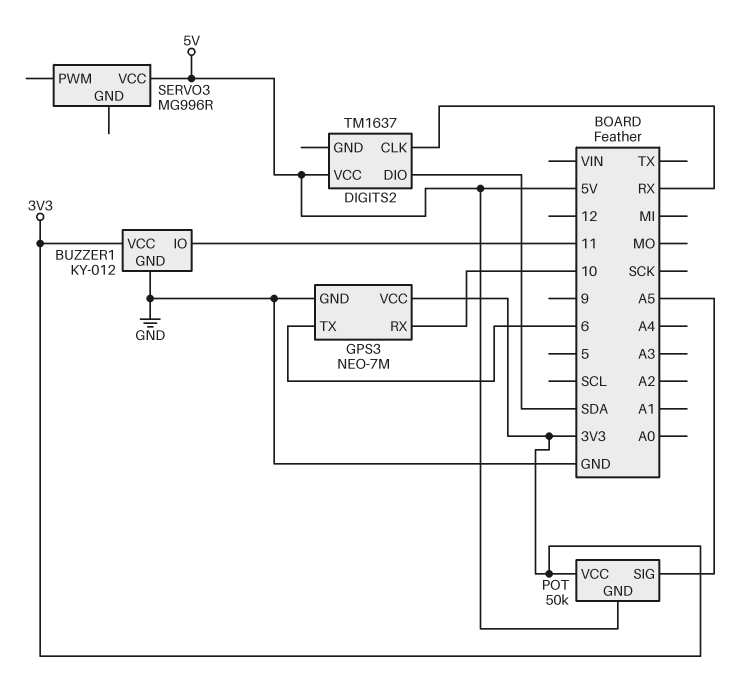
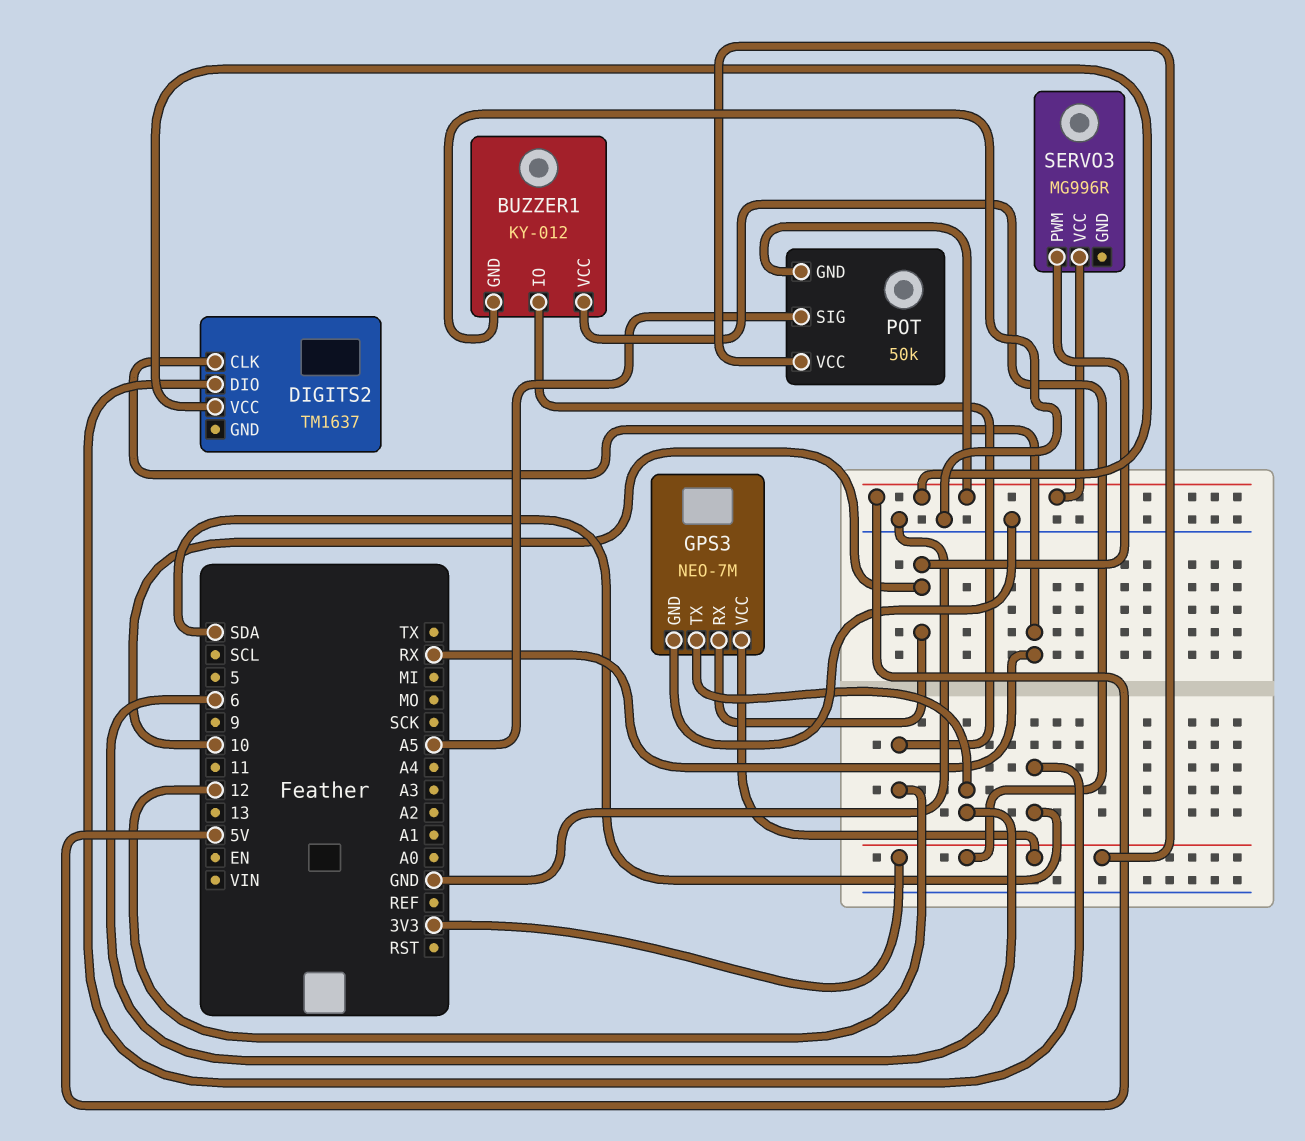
BUZZER1 pin IO: 11 -> 12
SERVO3 pin PWM: none -> 10

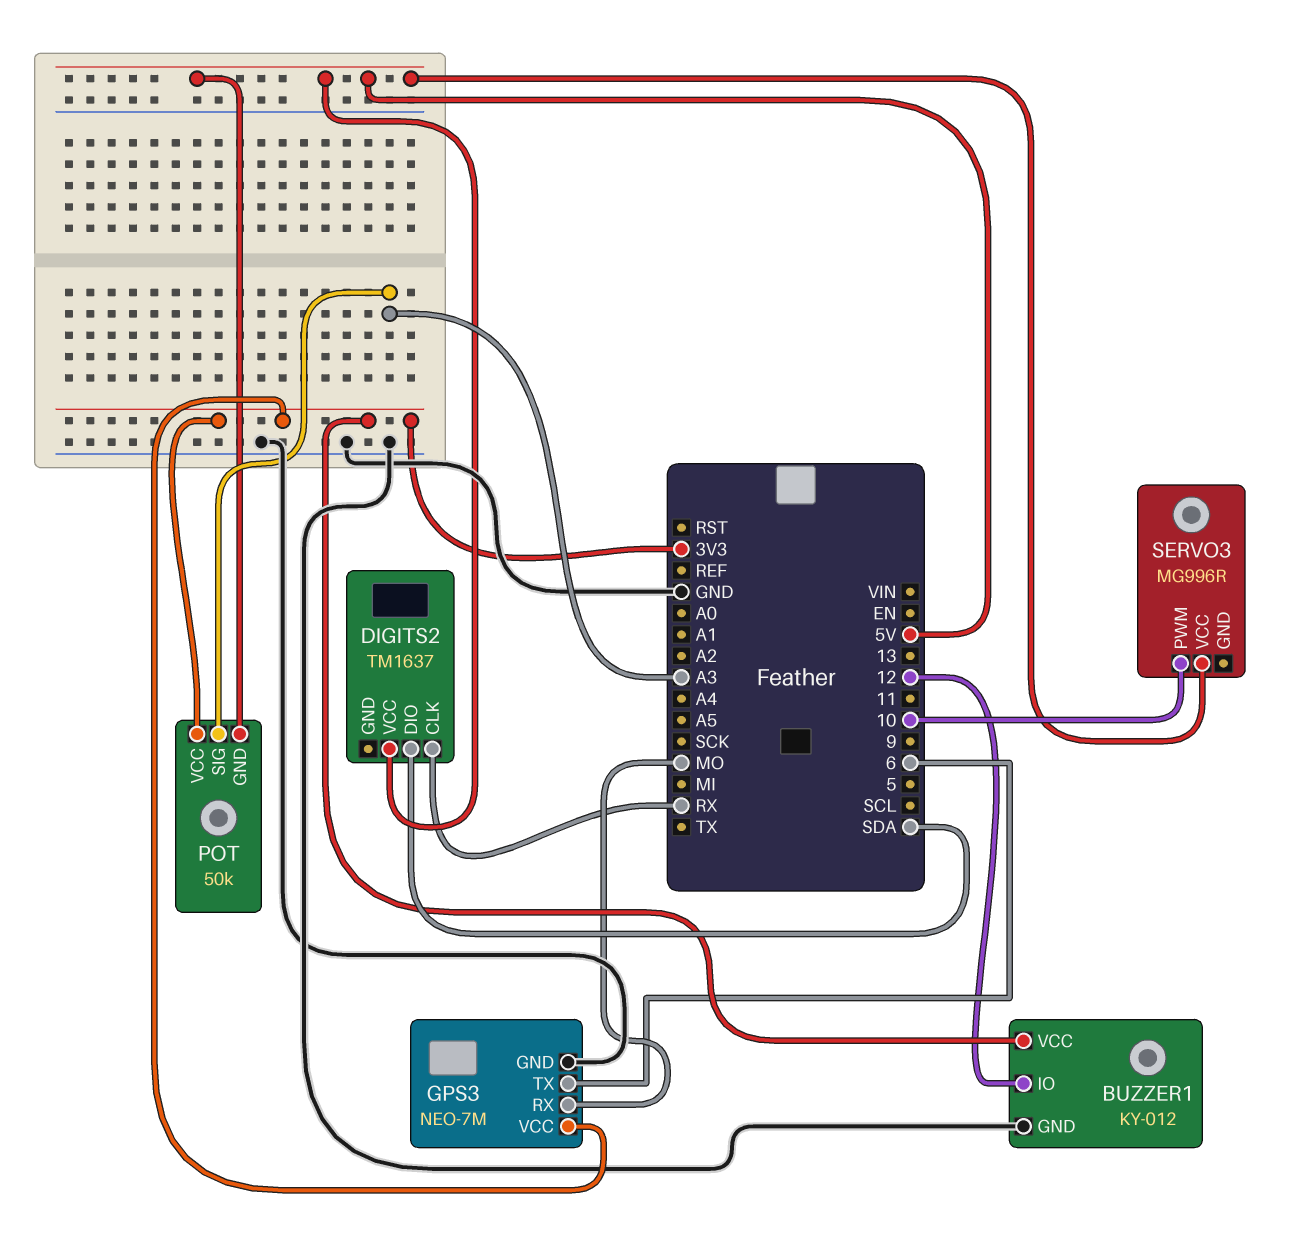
GPS3 pin RX: 10 -> MO
POT pin SIG: A5 -> A3

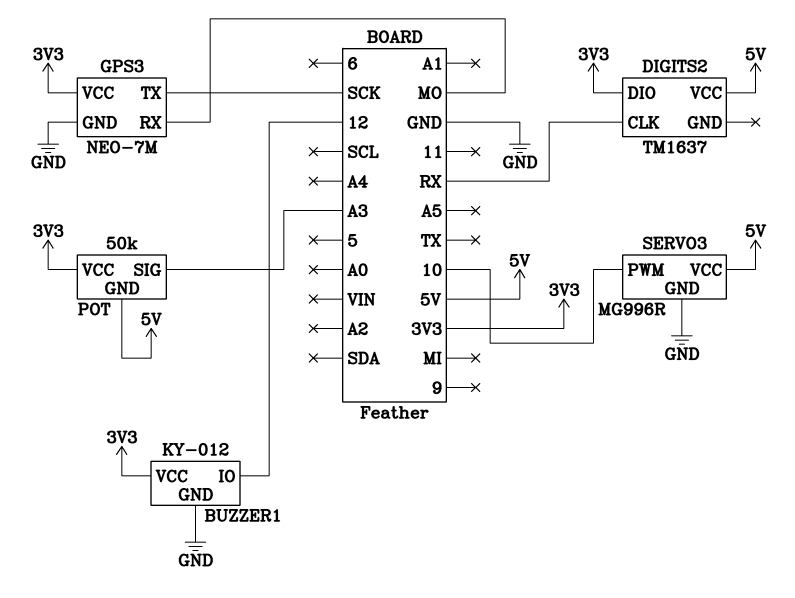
DIGITS2 pin DIO: SDA -> 3V3
GPS3 pin TX: 6 -> SCK
SERVO3 pin GND: none -> GND

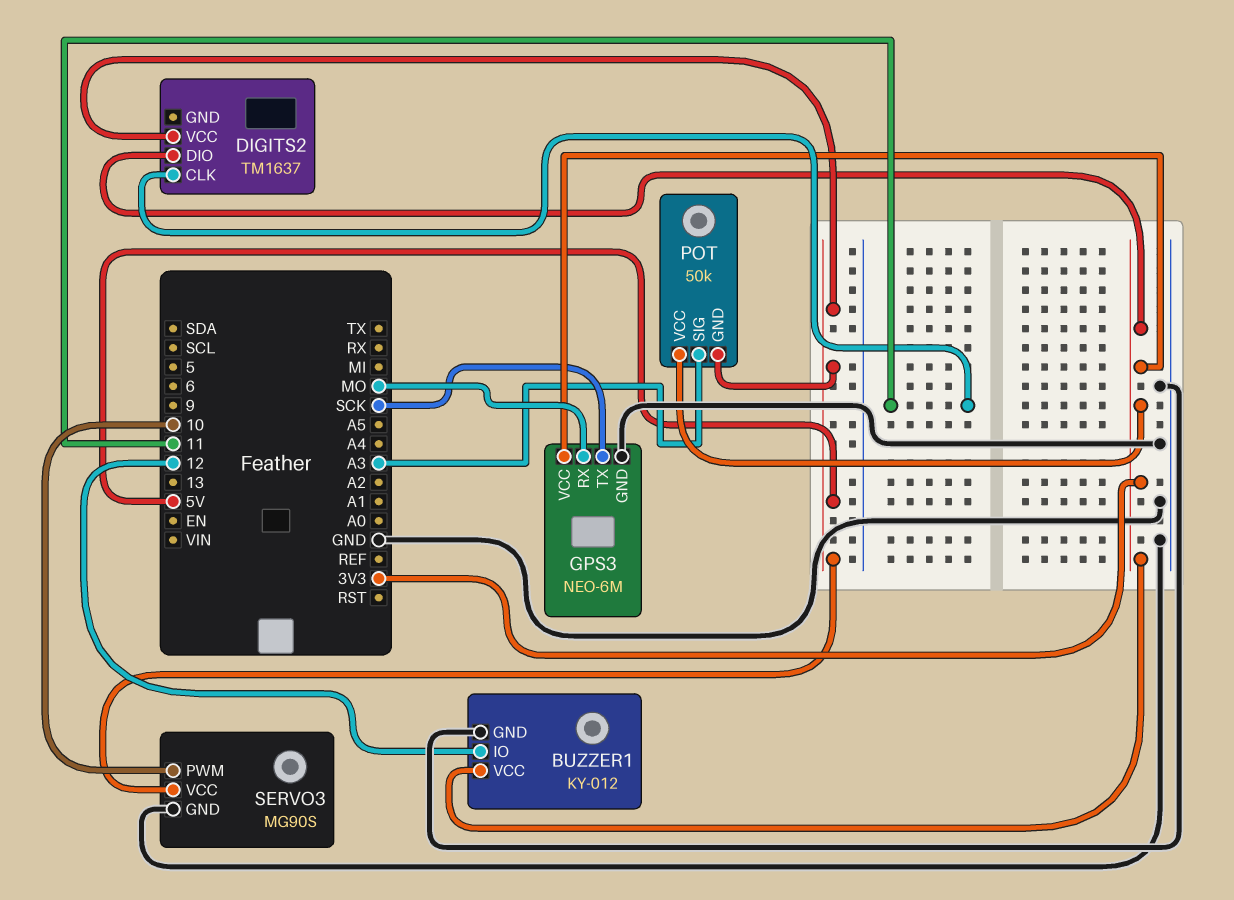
DIGITS2 pin CLK: RX -> 11
GPS3: NEO-7M -> NEO-6M
SERVO3: MG996R -> MG90S

